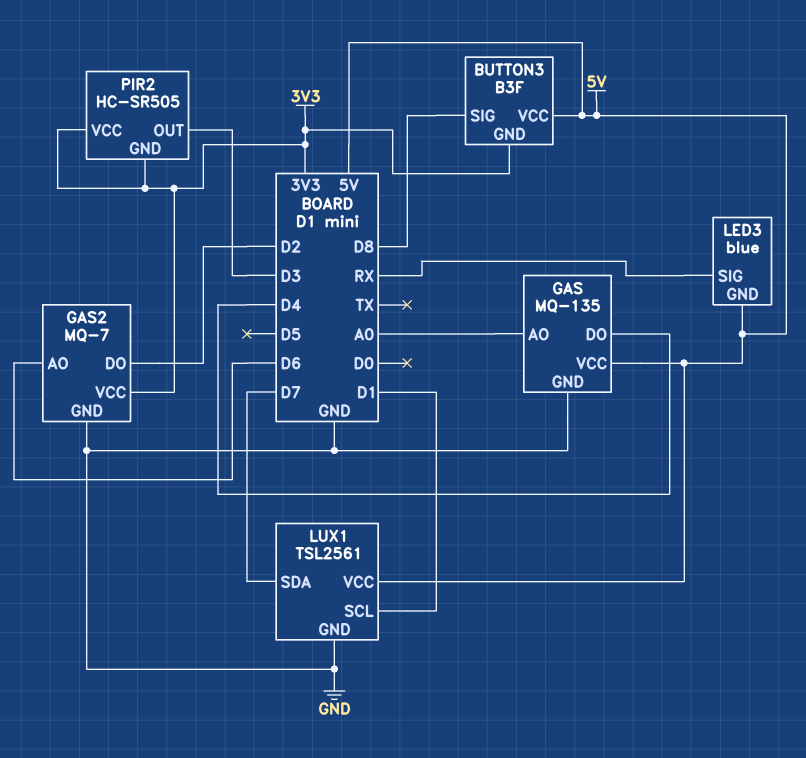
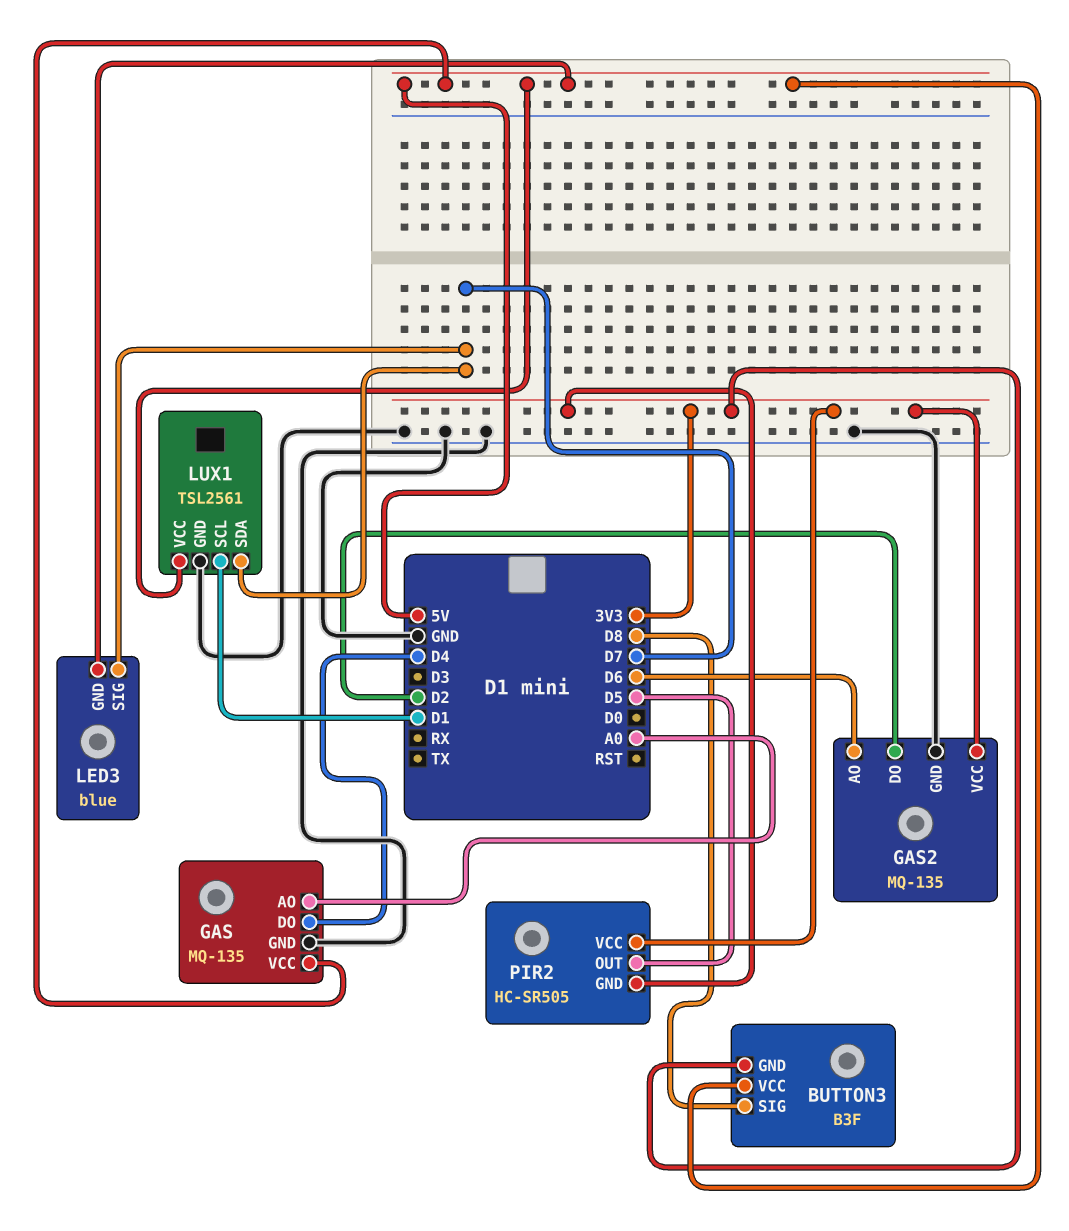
GAS2: MQ-7 -> MQ-135
LED3 pin SIG: RX -> D7
PIR2 pin OUT: D3 -> D5

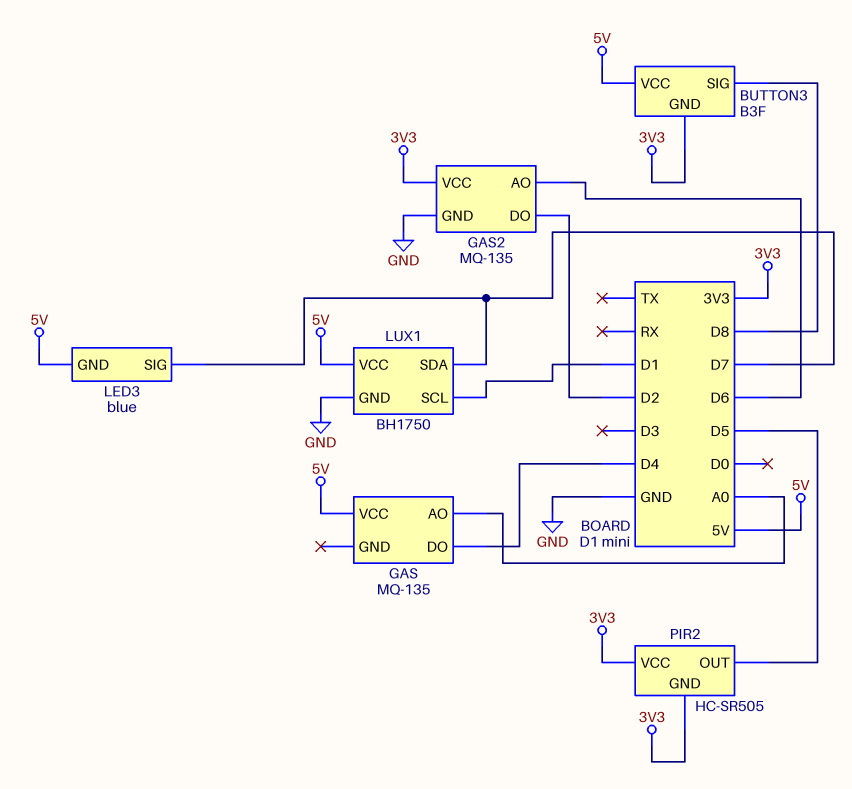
GAS pin GND: GND -> none
LUX1: TSL2561 -> BH1750

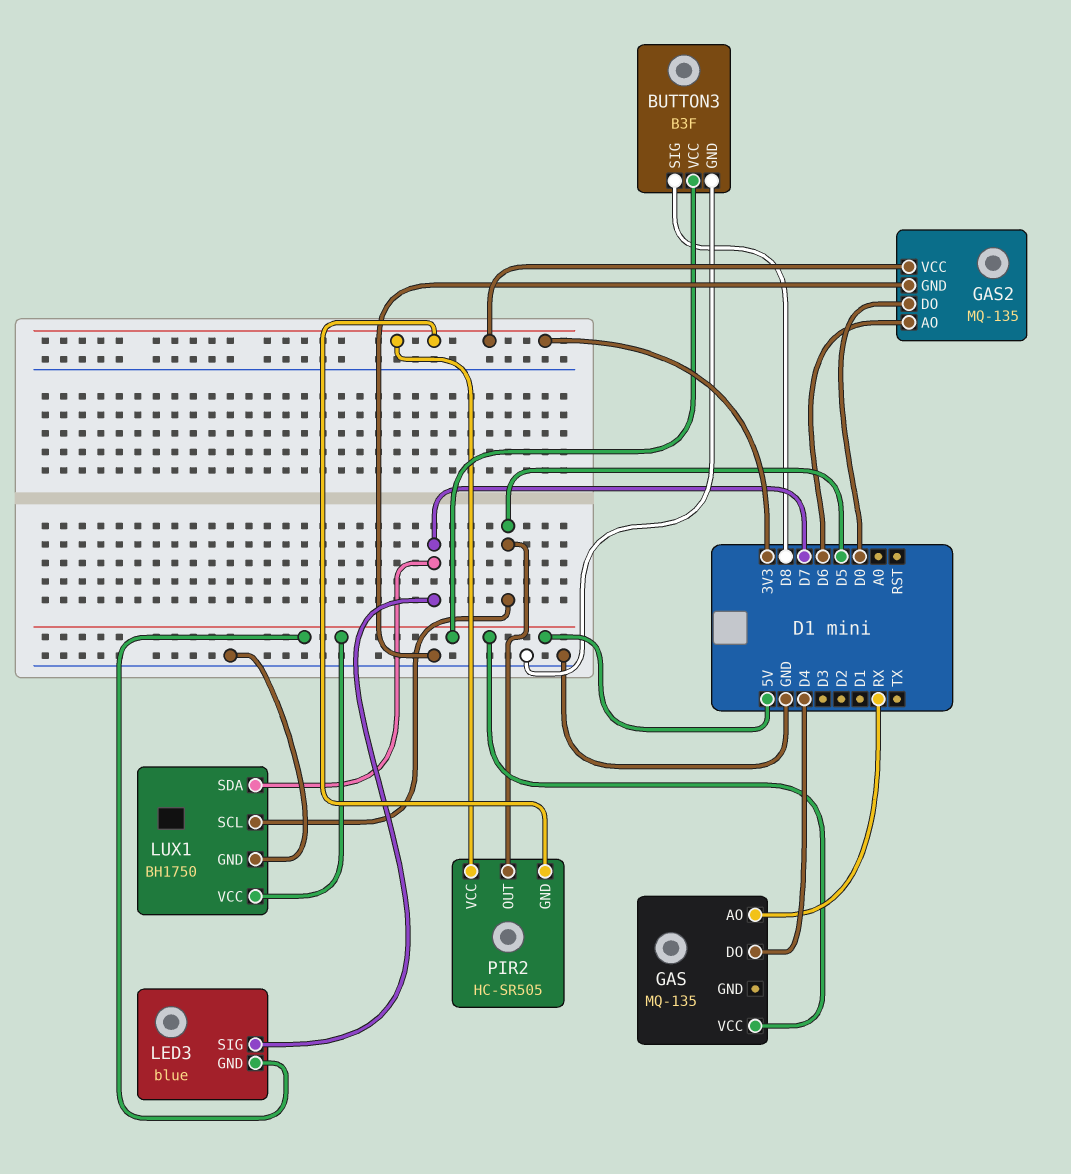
BUTTON3 pin GND: 3V3 -> GND
GAS pin AO: A0 -> RX
GAS2 pin DO: D2 -> D0
LUX1 pin SCL: D1 -> D5

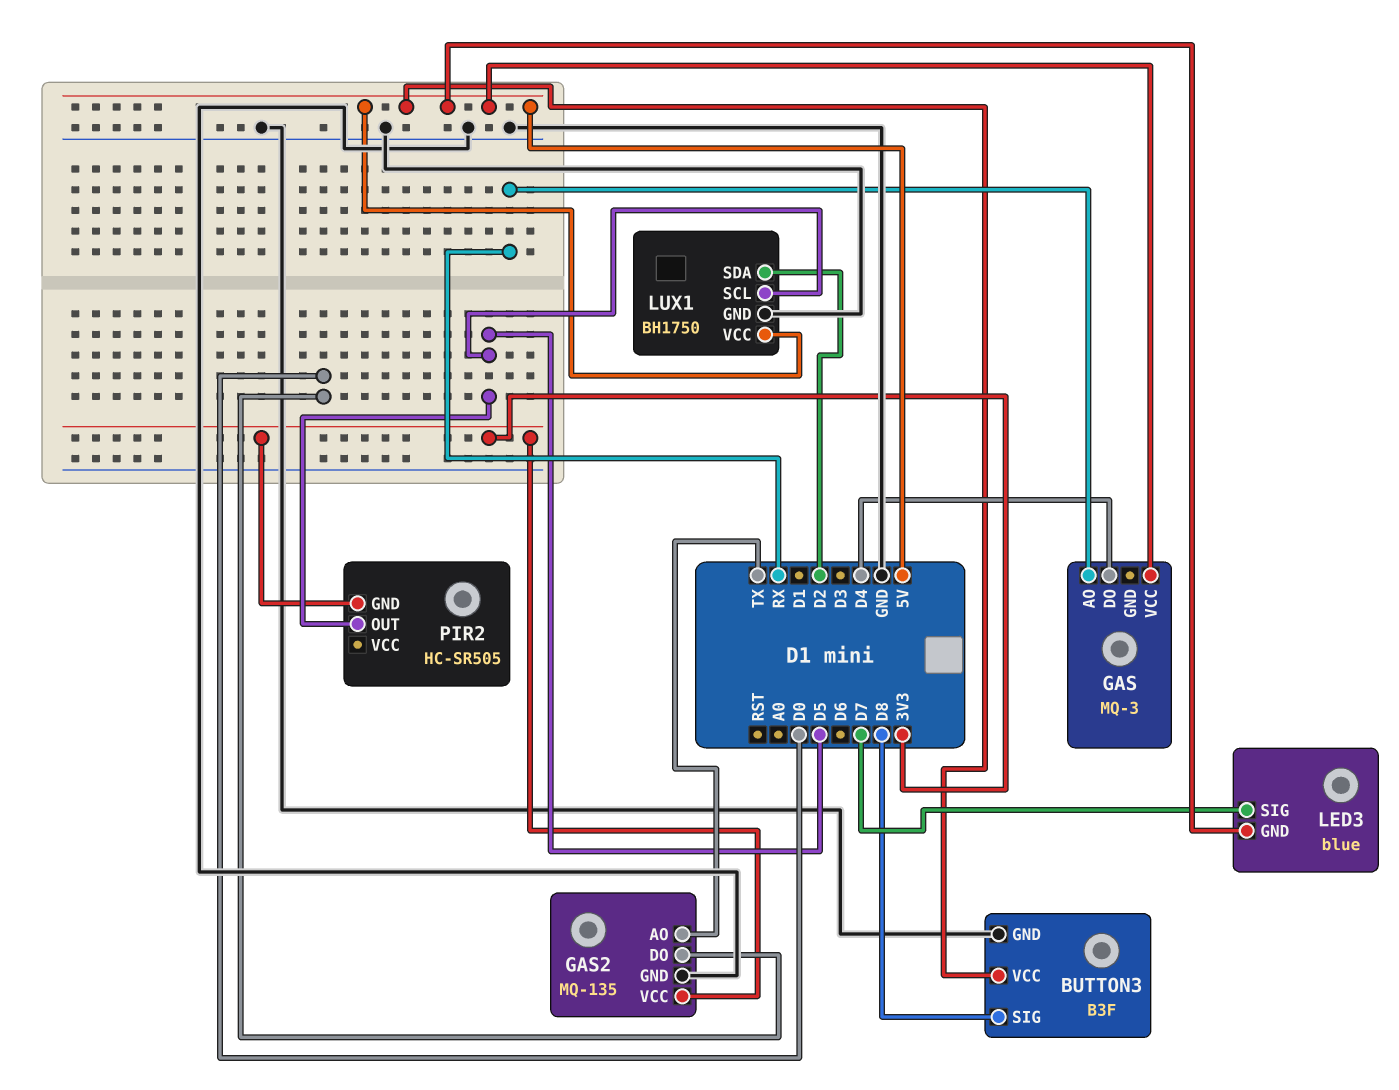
GAS: MQ-135 -> MQ-3
GAS2 pin AO: D6 -> TX
LUX1 pin SDA: D7 -> D2
PIR2 pin VCC: 3V3 -> none

